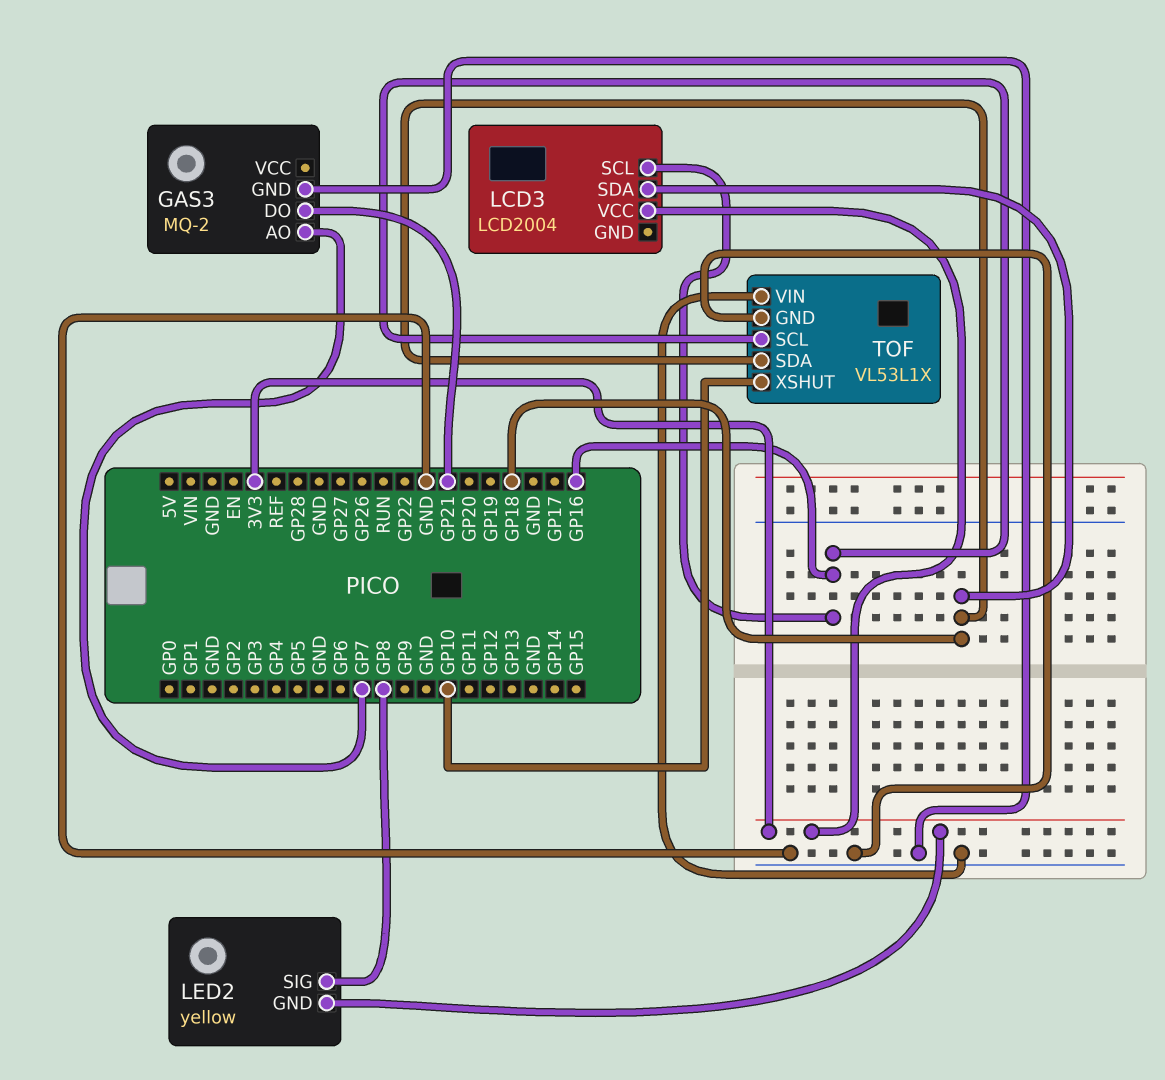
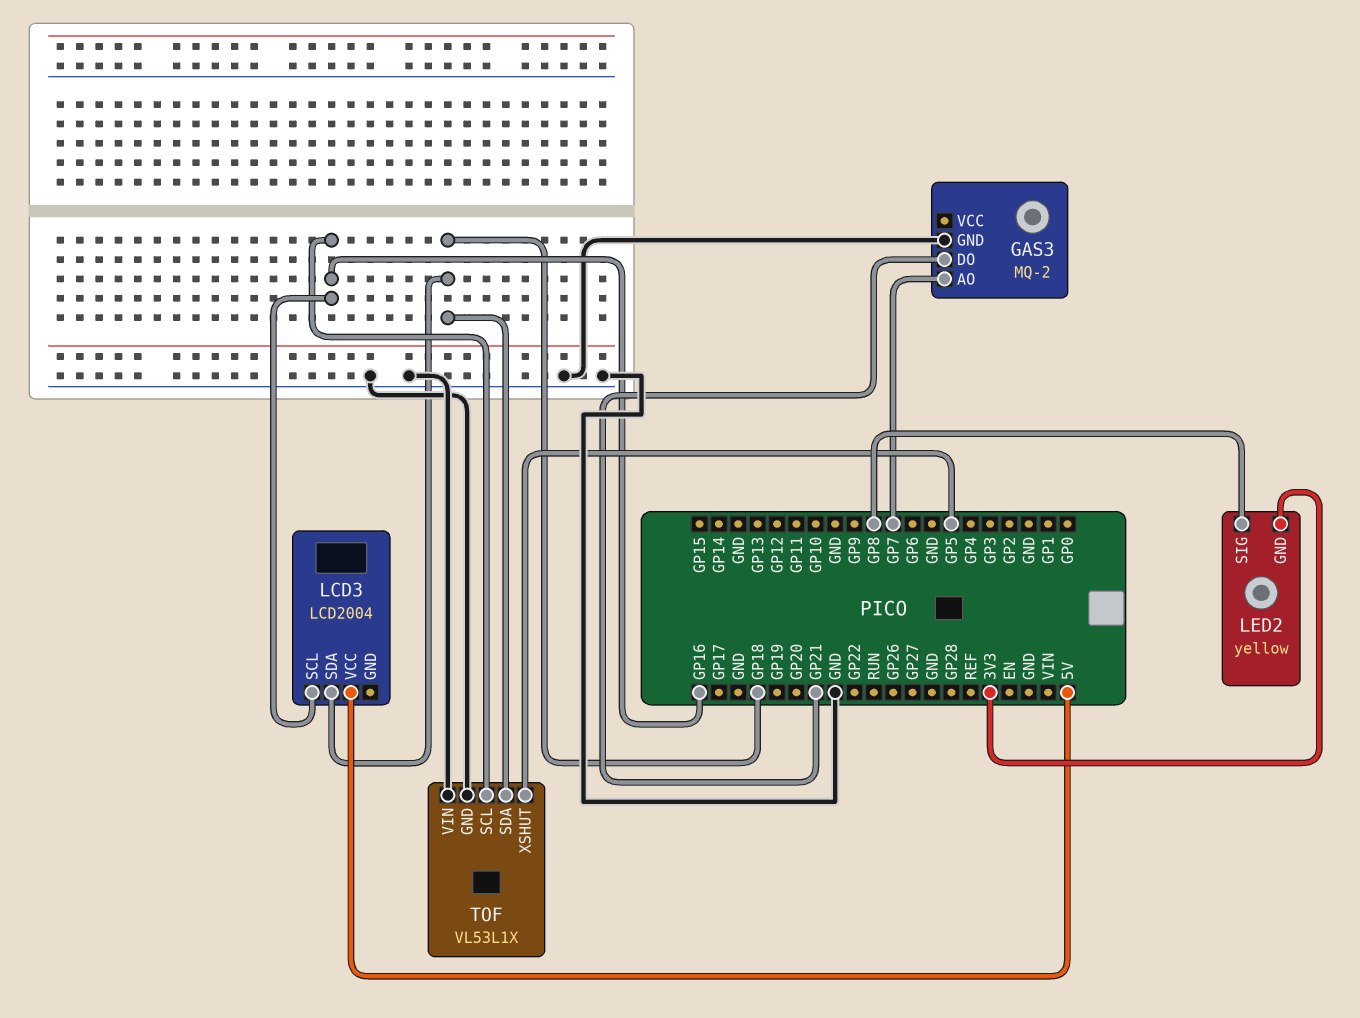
LCD3 pin VCC: 3V3 -> 5V
TOF pin XSHUT: GP10 -> GP5

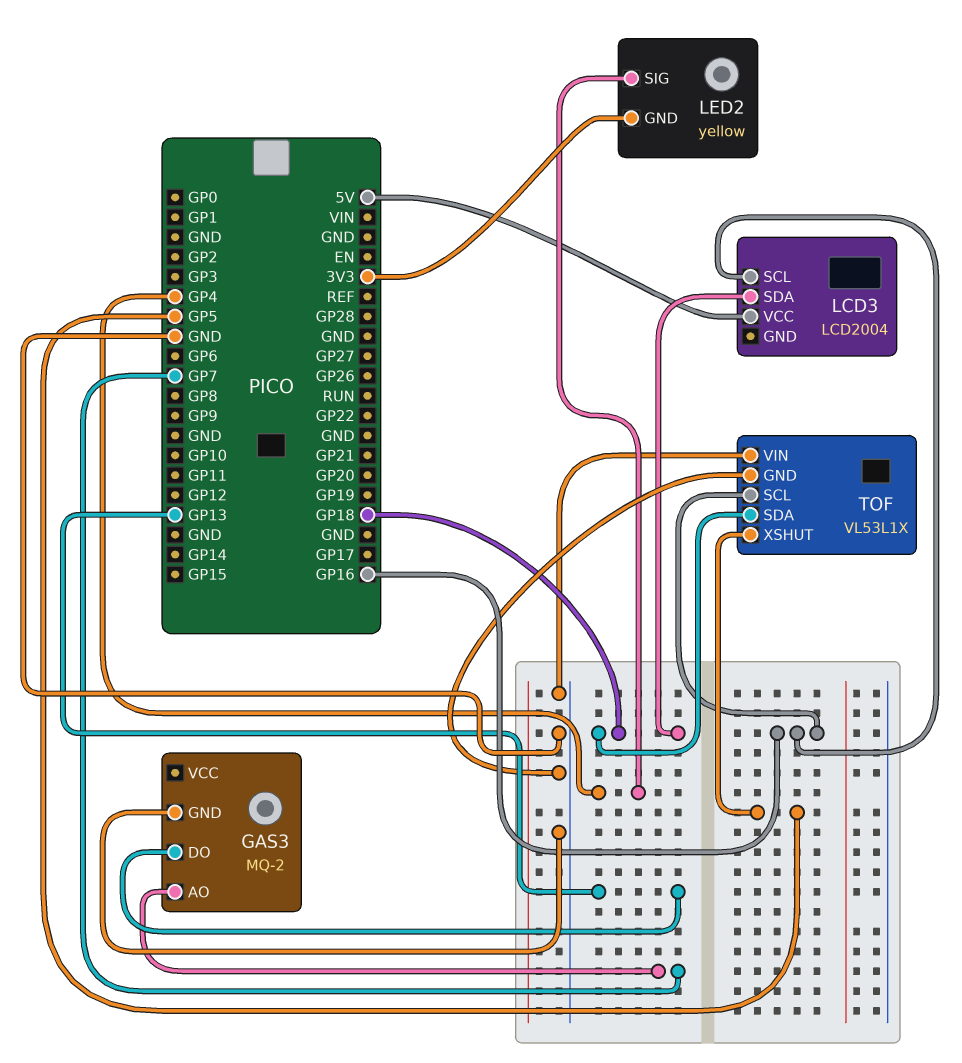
GAS3 pin DO: GP21 -> GP13
LED2 pin SIG: GP8 -> GP4

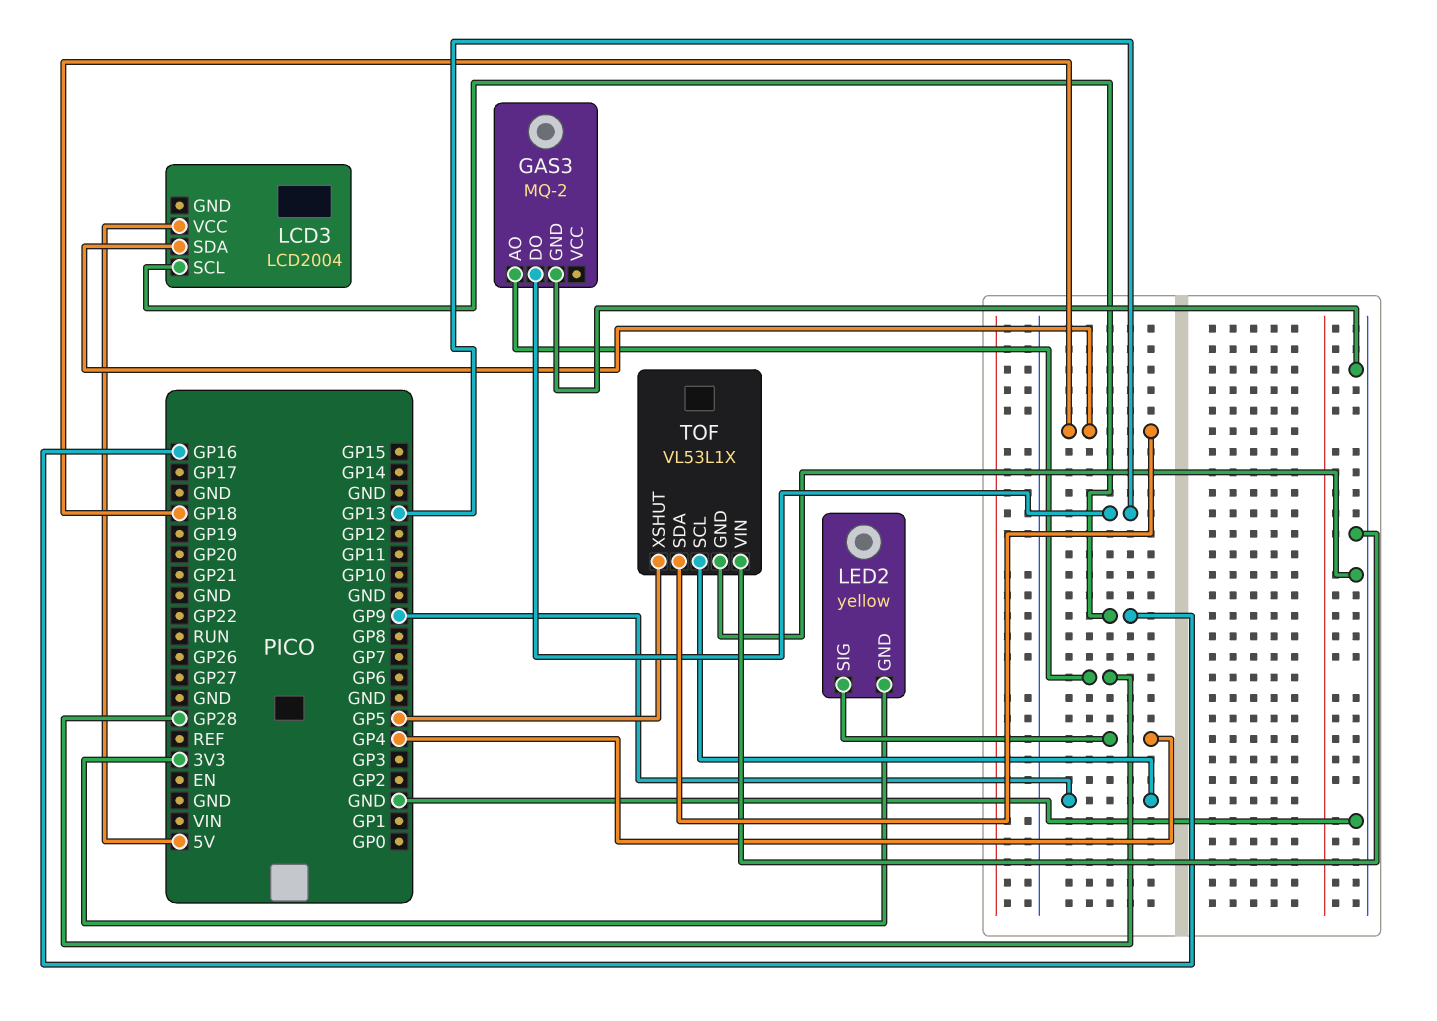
GAS3 pin AO: GP7 -> GP28
TOF pin SCL: GP16 -> GP9

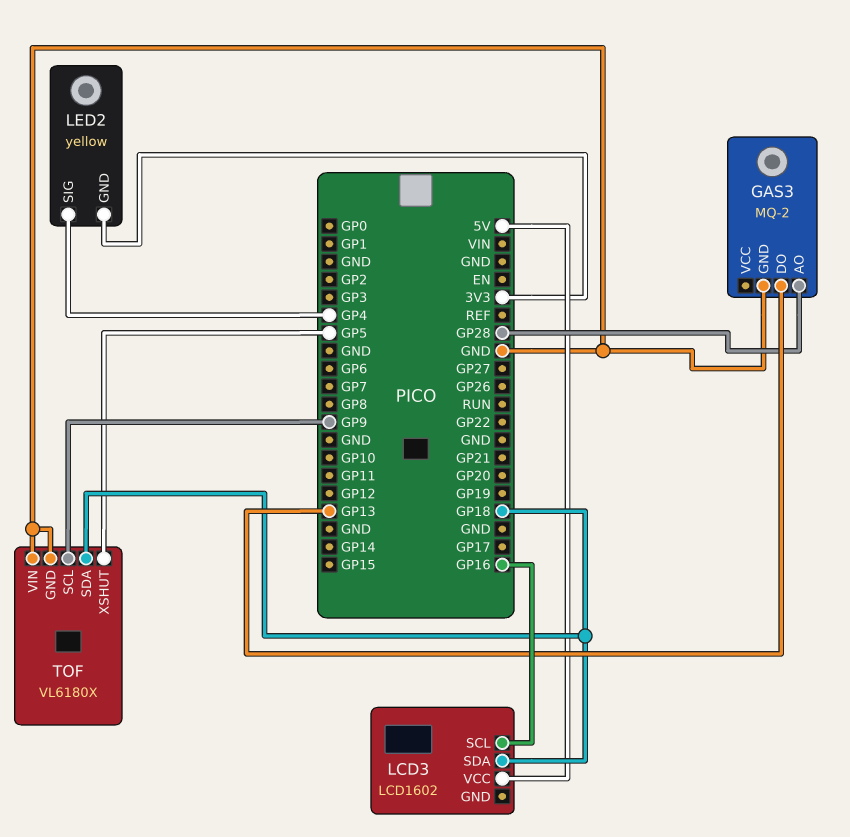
LCD3: LCD2004 -> LCD1602
TOF: VL53L1X -> VL6180X

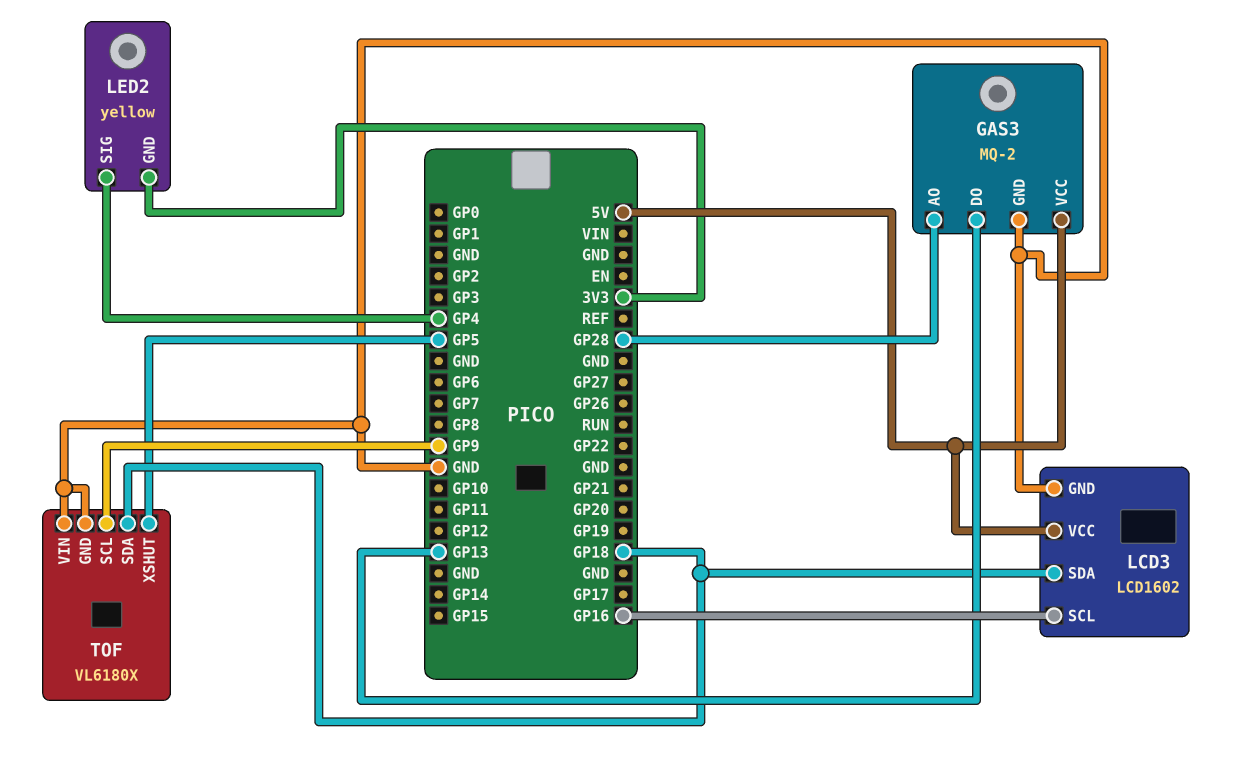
GAS3 pin VCC: none -> 5V
LCD3 pin GND: none -> GND

